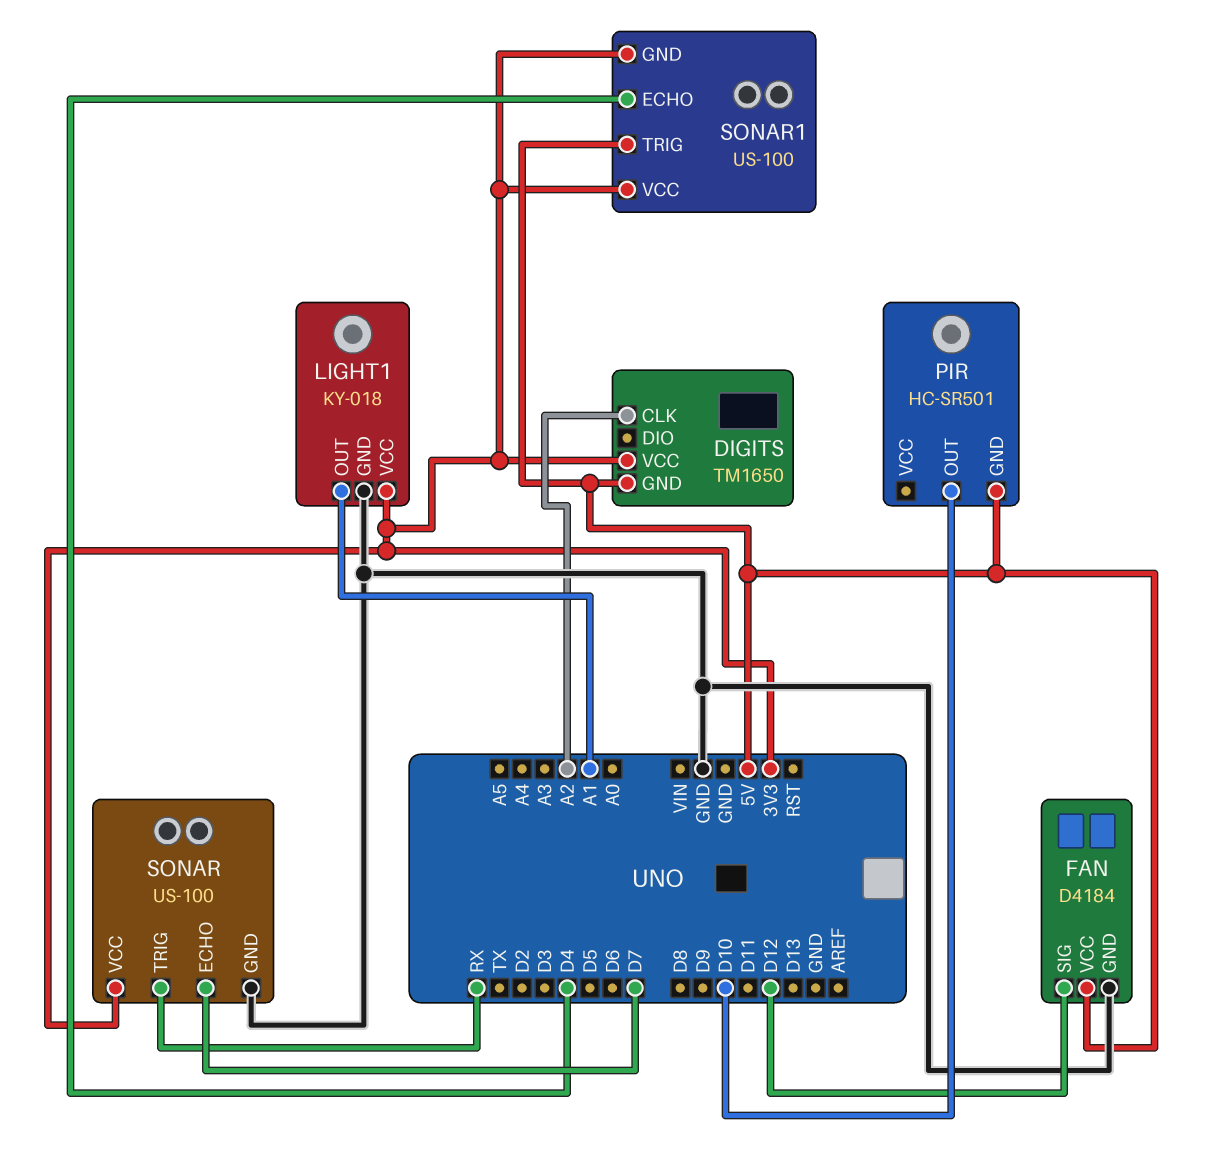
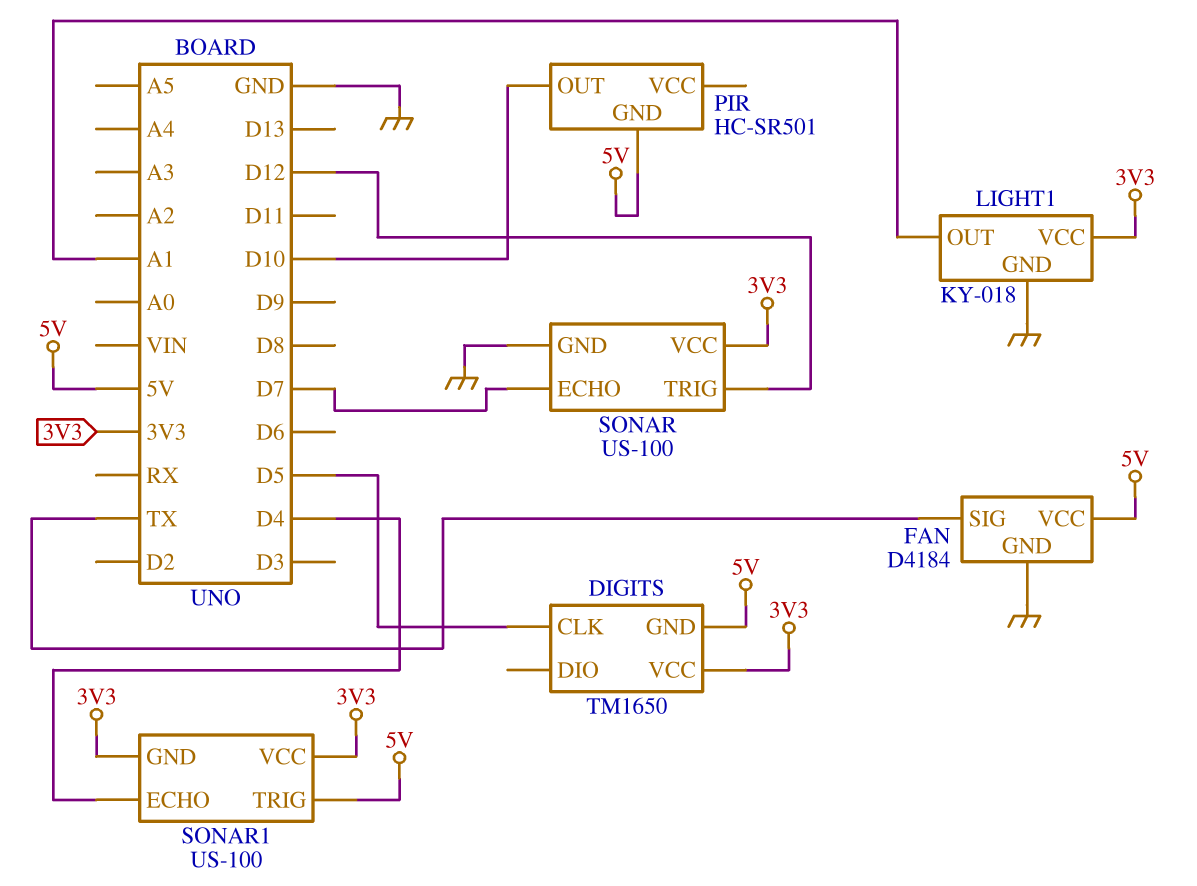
DIGITS pin CLK: A2 -> D5
FAN pin SIG: D12 -> TX
SONAR pin TRIG: RX -> D12

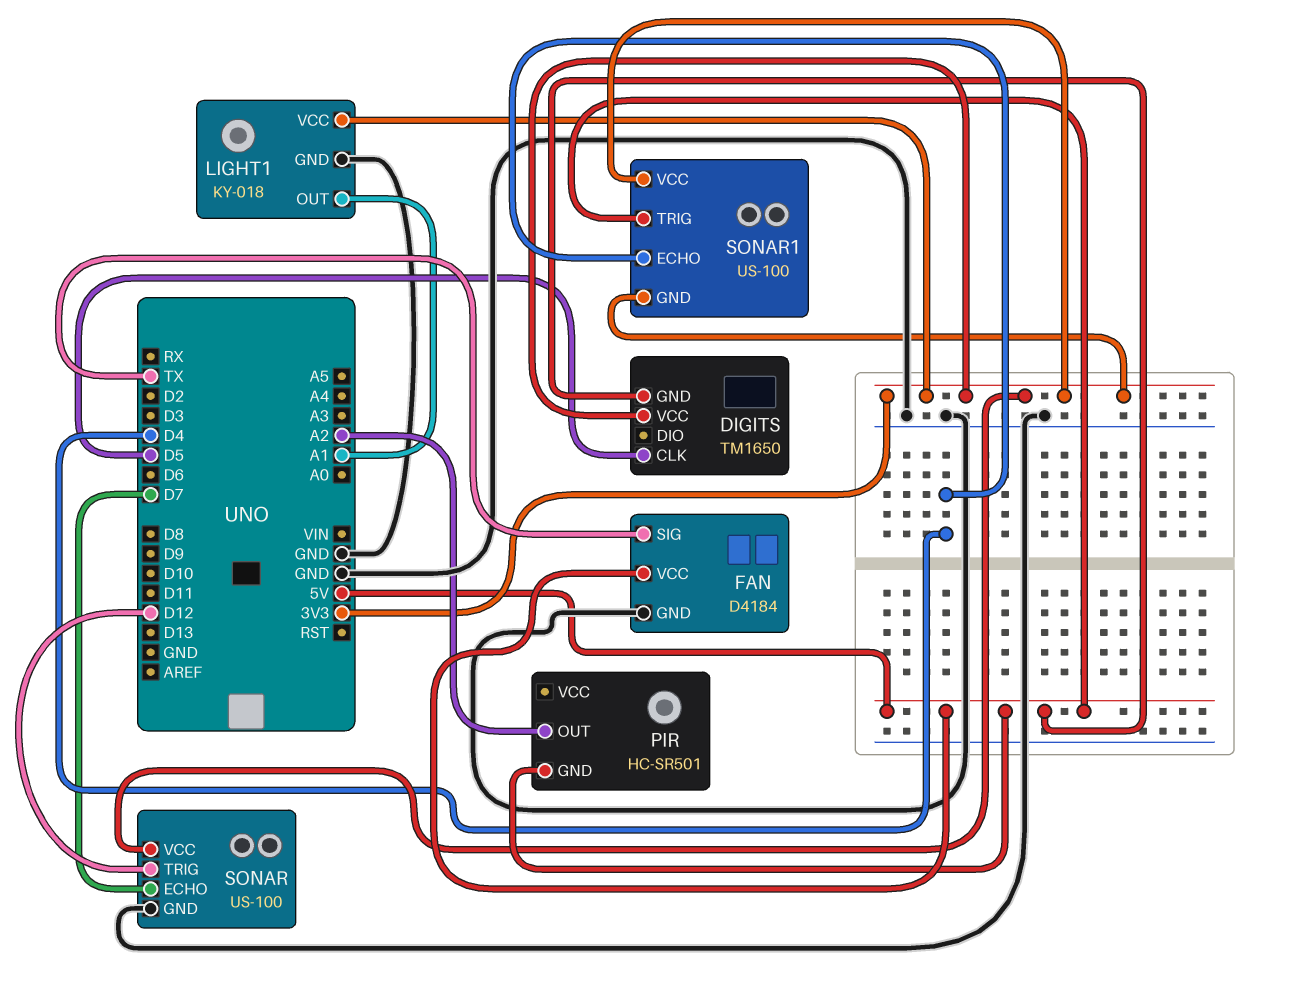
PIR pin OUT: D10 -> A2

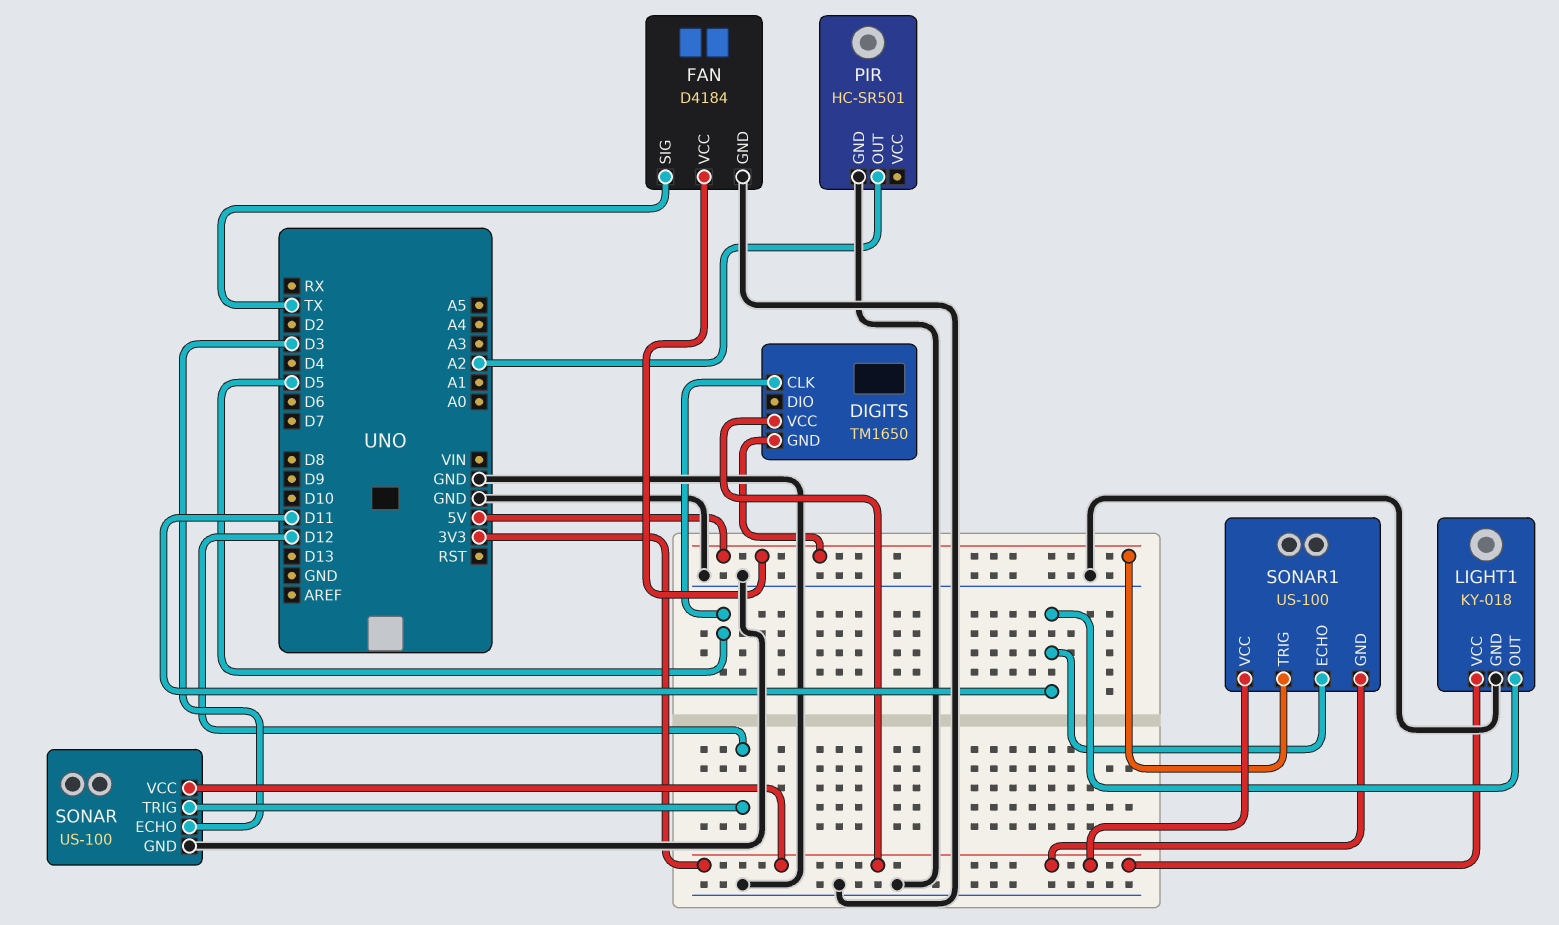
LIGHT1 pin OUT: A1 -> D11
PIR pin GND: 5V -> GND
SONAR pin ECHO: D7 -> D3
SONAR1 pin ECHO: D4 -> D11

